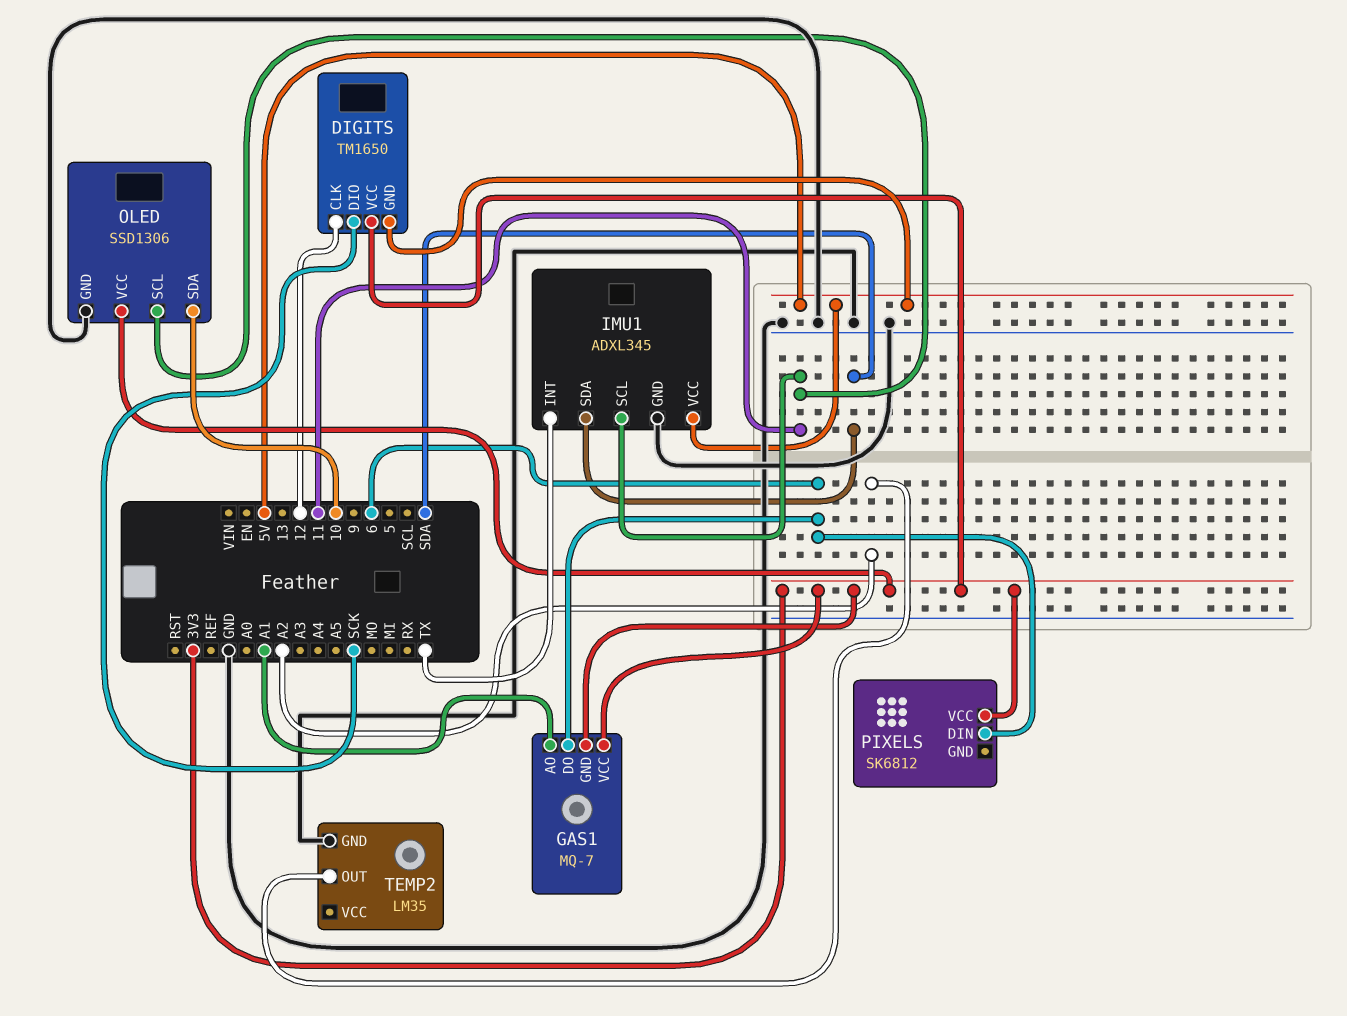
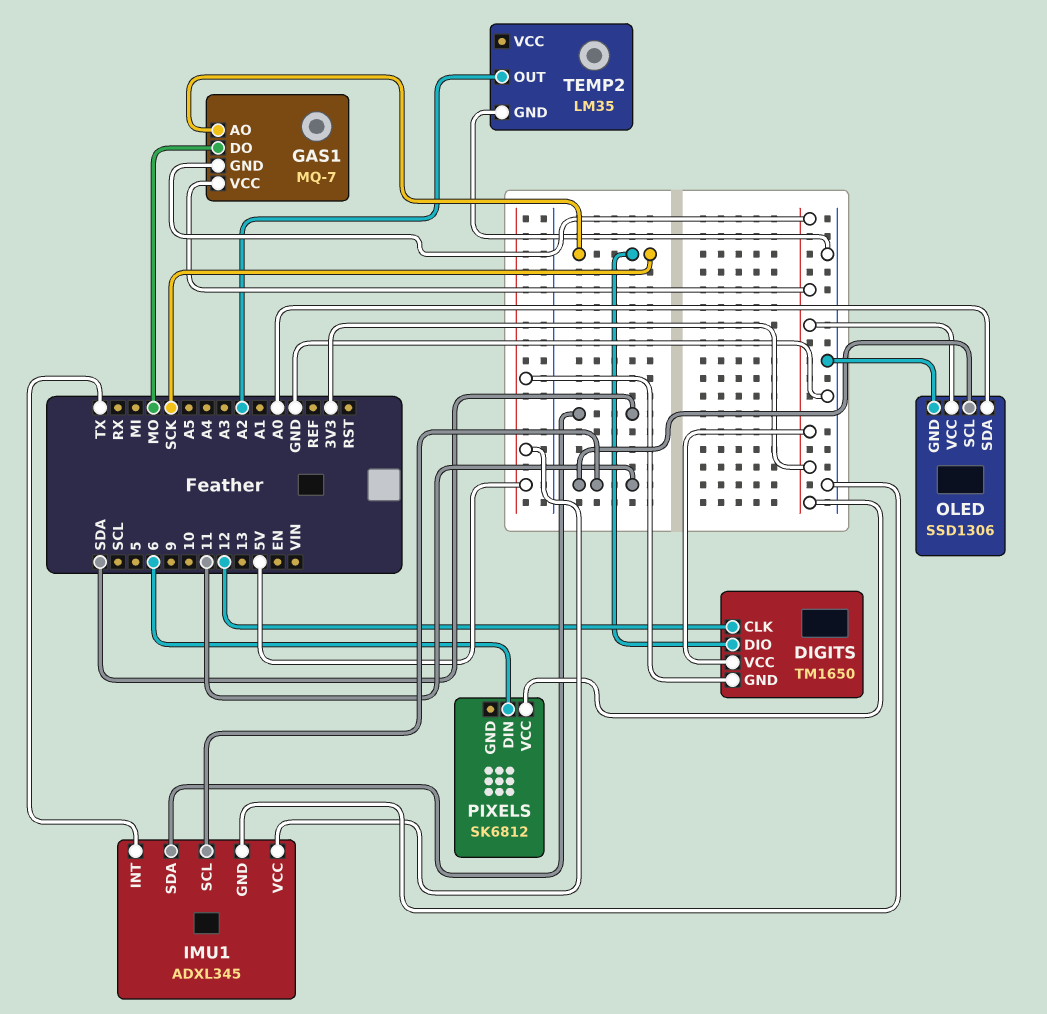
GAS1 pin AO: A1 -> SCK
GAS1 pin DO: 6 -> MO
OLED pin SDA: 10 -> A0

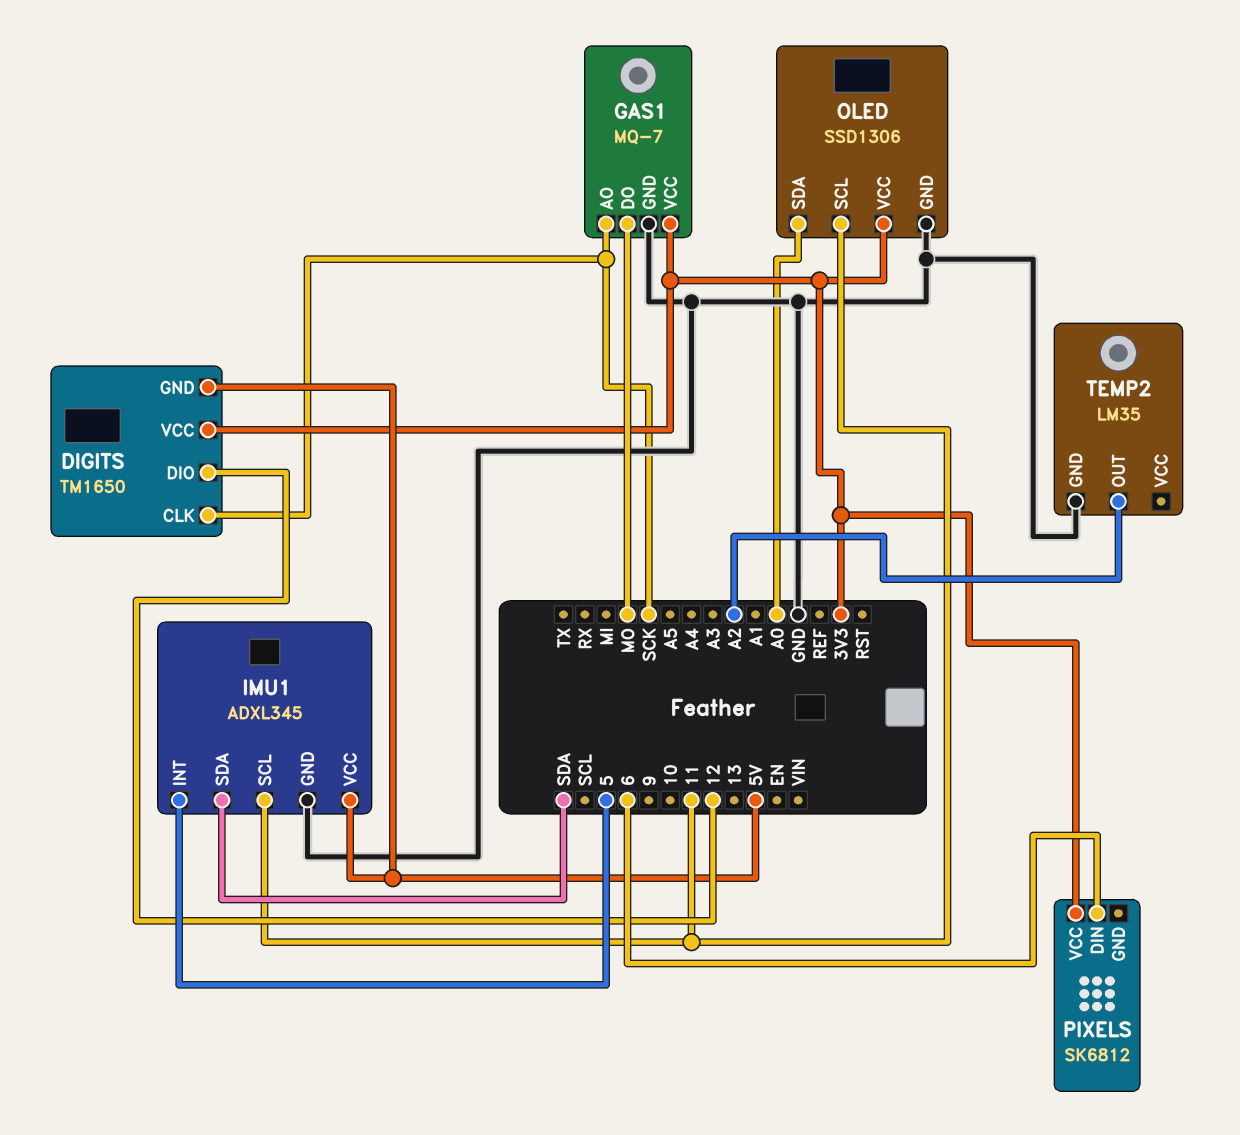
DIGITS pin CLK: 12 -> SCK
DIGITS pin DIO: SCK -> 12
GAS1 pin GND: 3V3 -> GND
IMU1 pin INT: TX -> 5

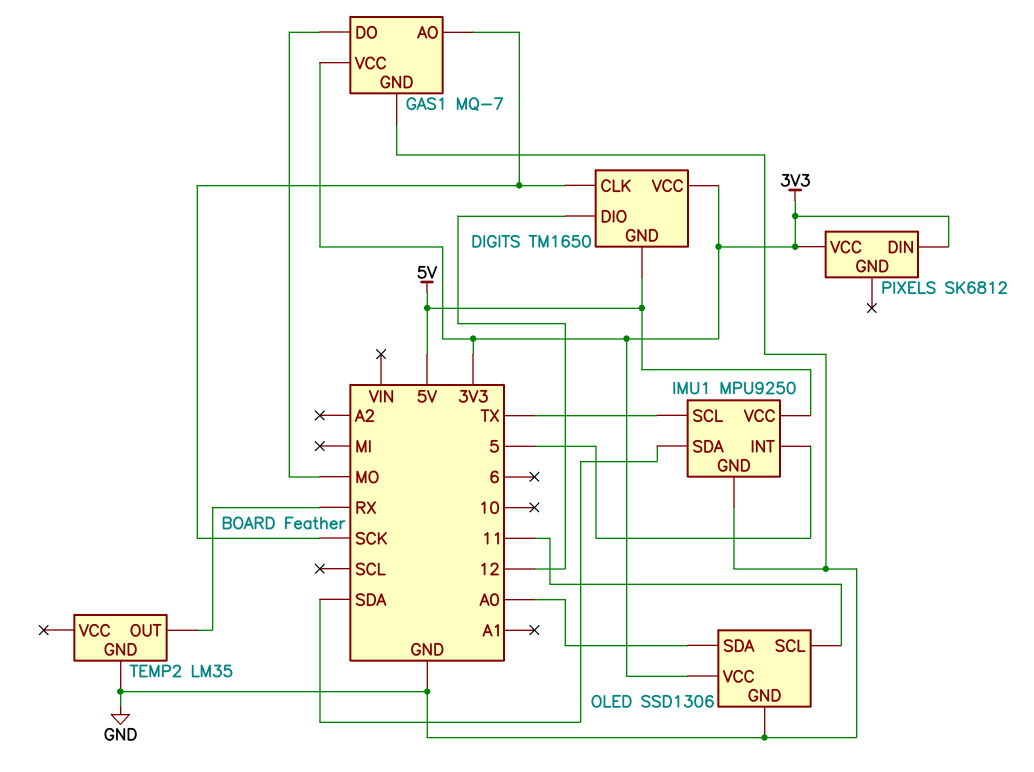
IMU1: ADXL345 -> MPU9250
IMU1 pin SCL: 11 -> TX
PIXELS pin DIN: 6 -> 3V3
TEMP2 pin OUT: A2 -> RX

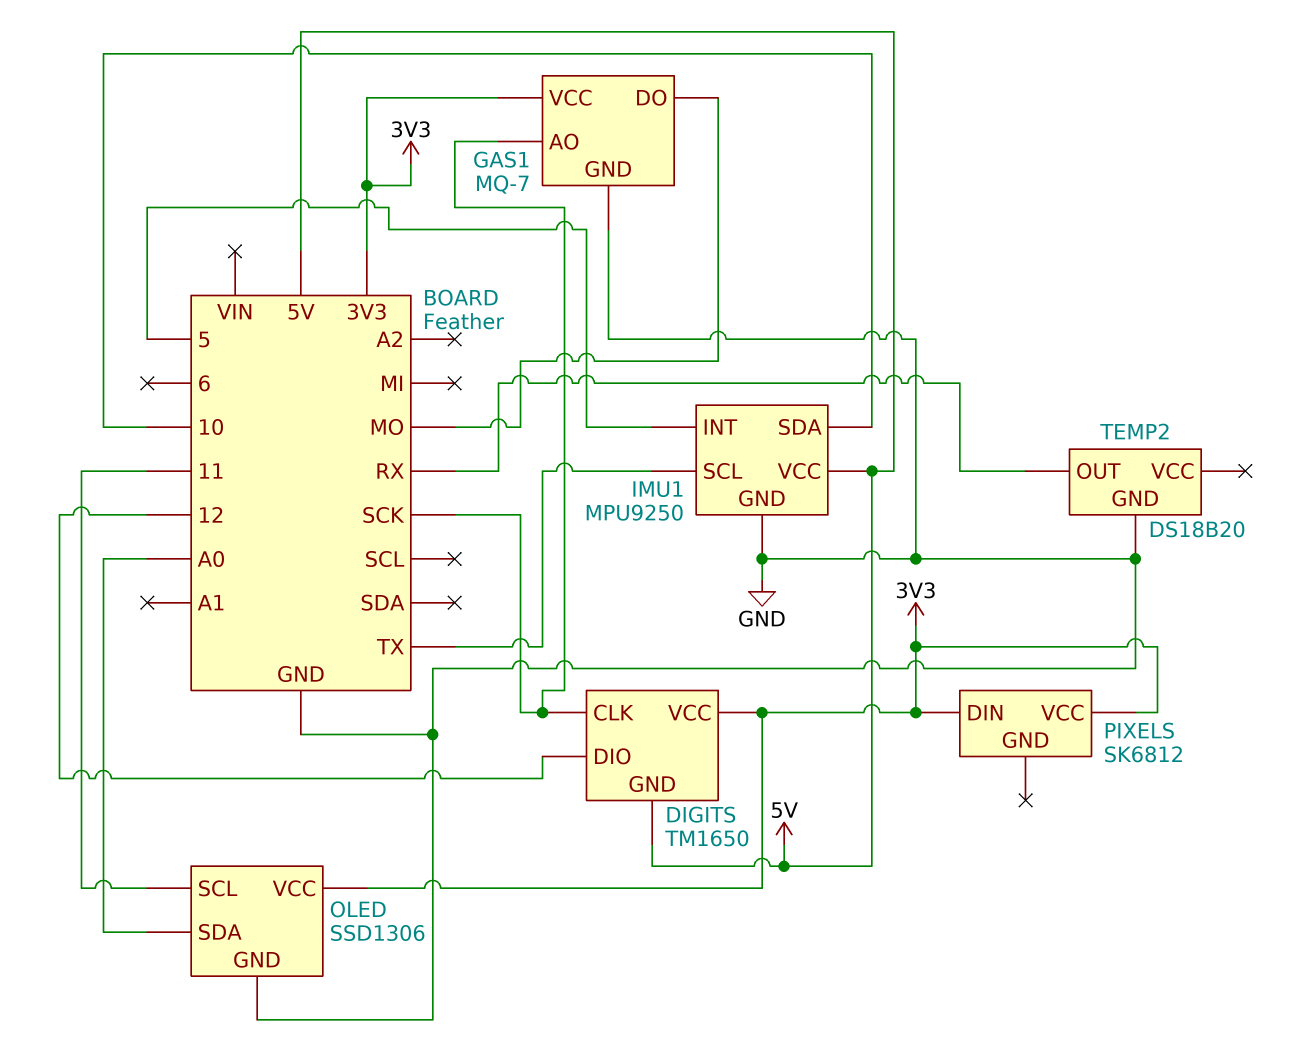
IMU1 pin SDA: SDA -> 10
TEMP2: LM35 -> DS18B20

